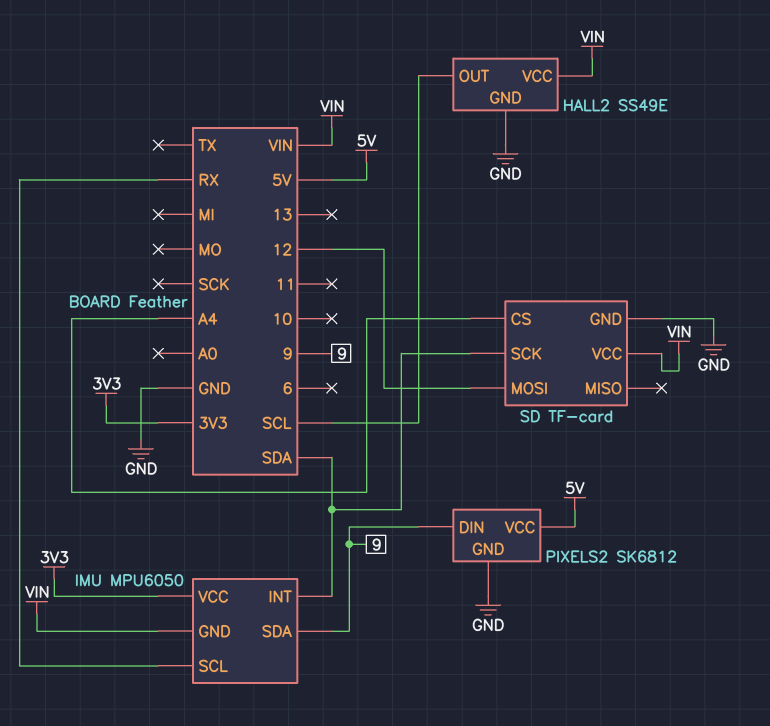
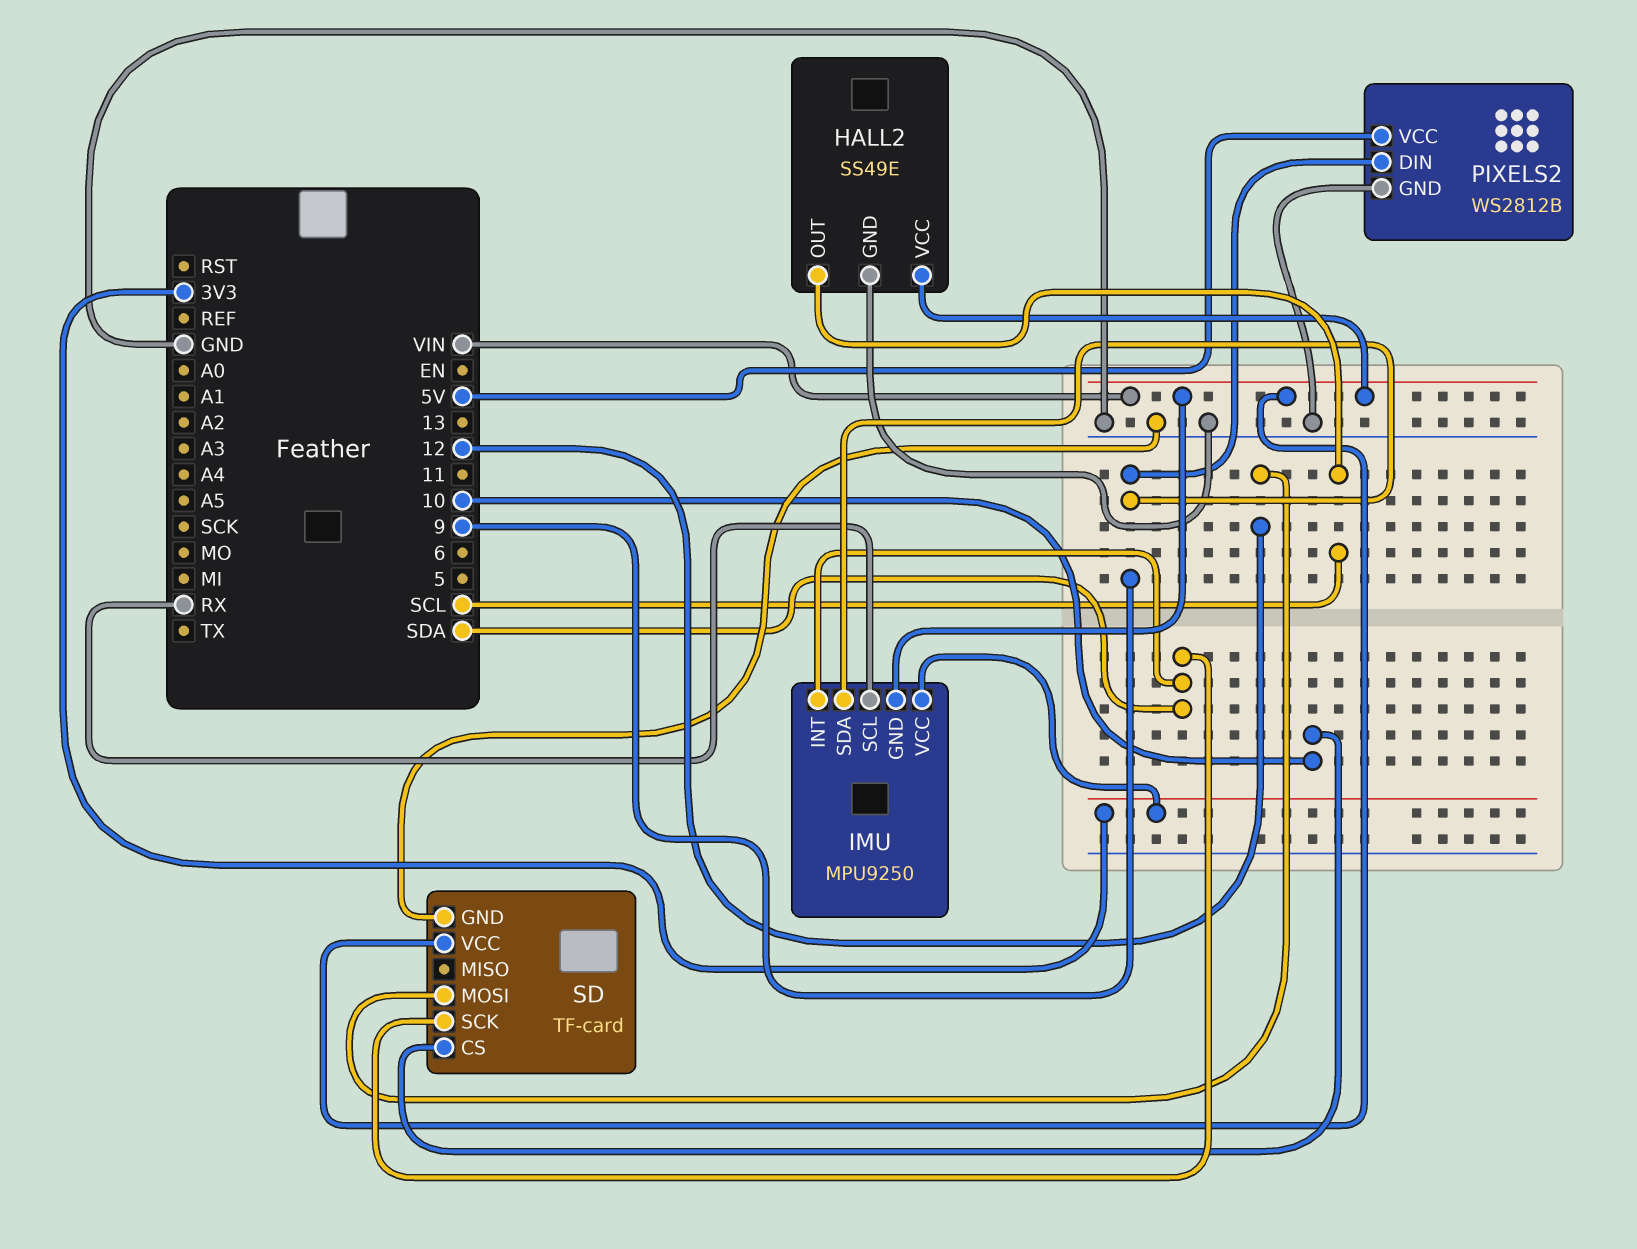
IMU: MPU6050 -> MPU9250
PIXELS2: SK6812 -> WS2812B
SD pin CS: A4 -> 10

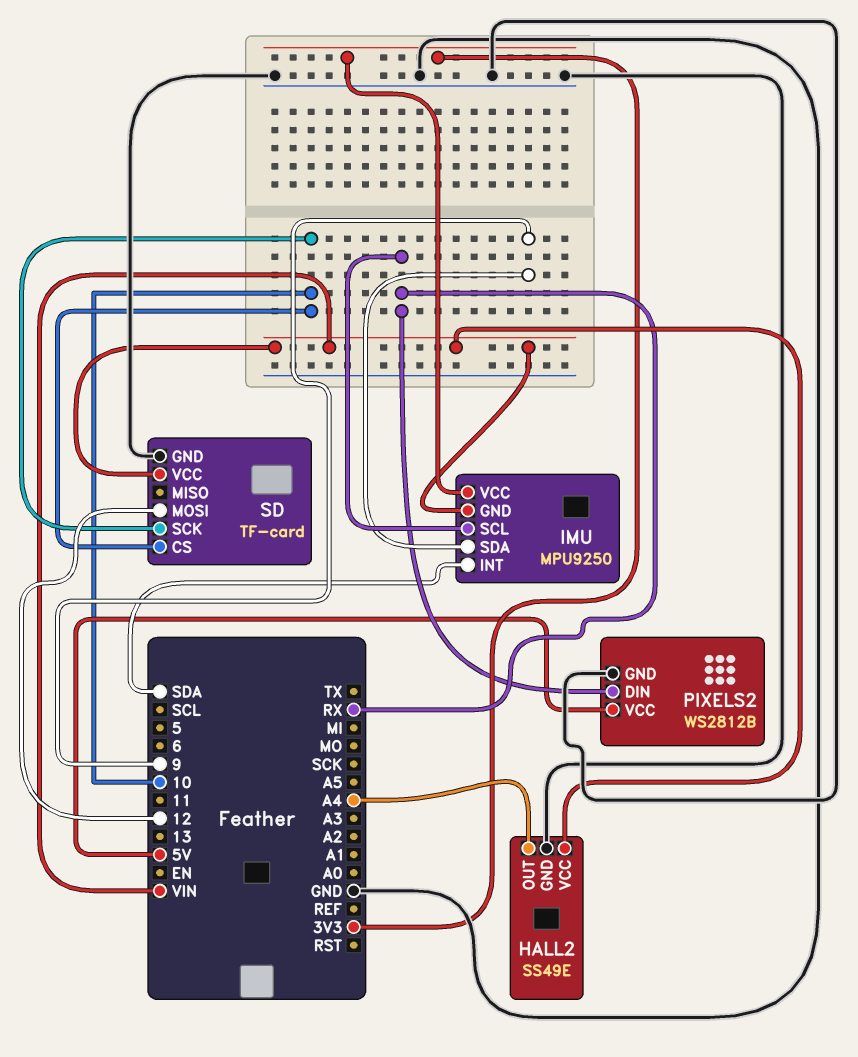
HALL2 pin OUT: SCL -> A4
PIXELS2 pin DIN: 9 -> RX
SD pin SCK: SDA -> 10

